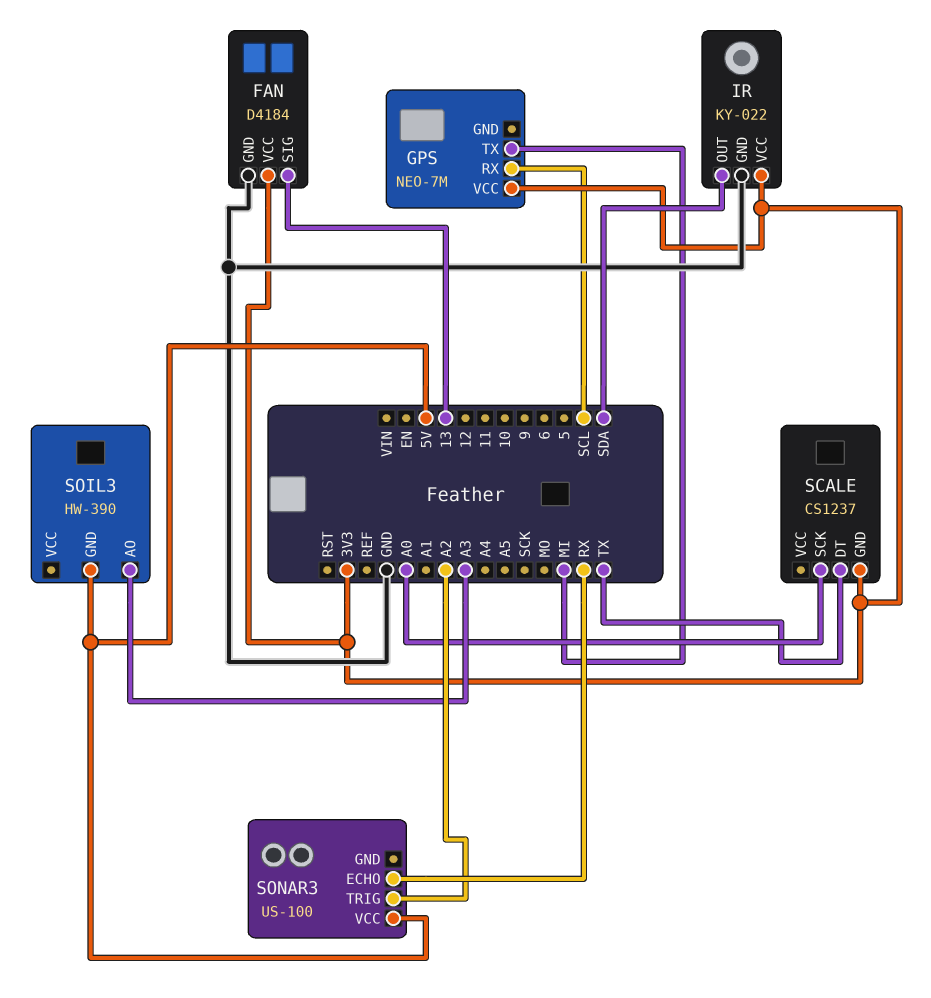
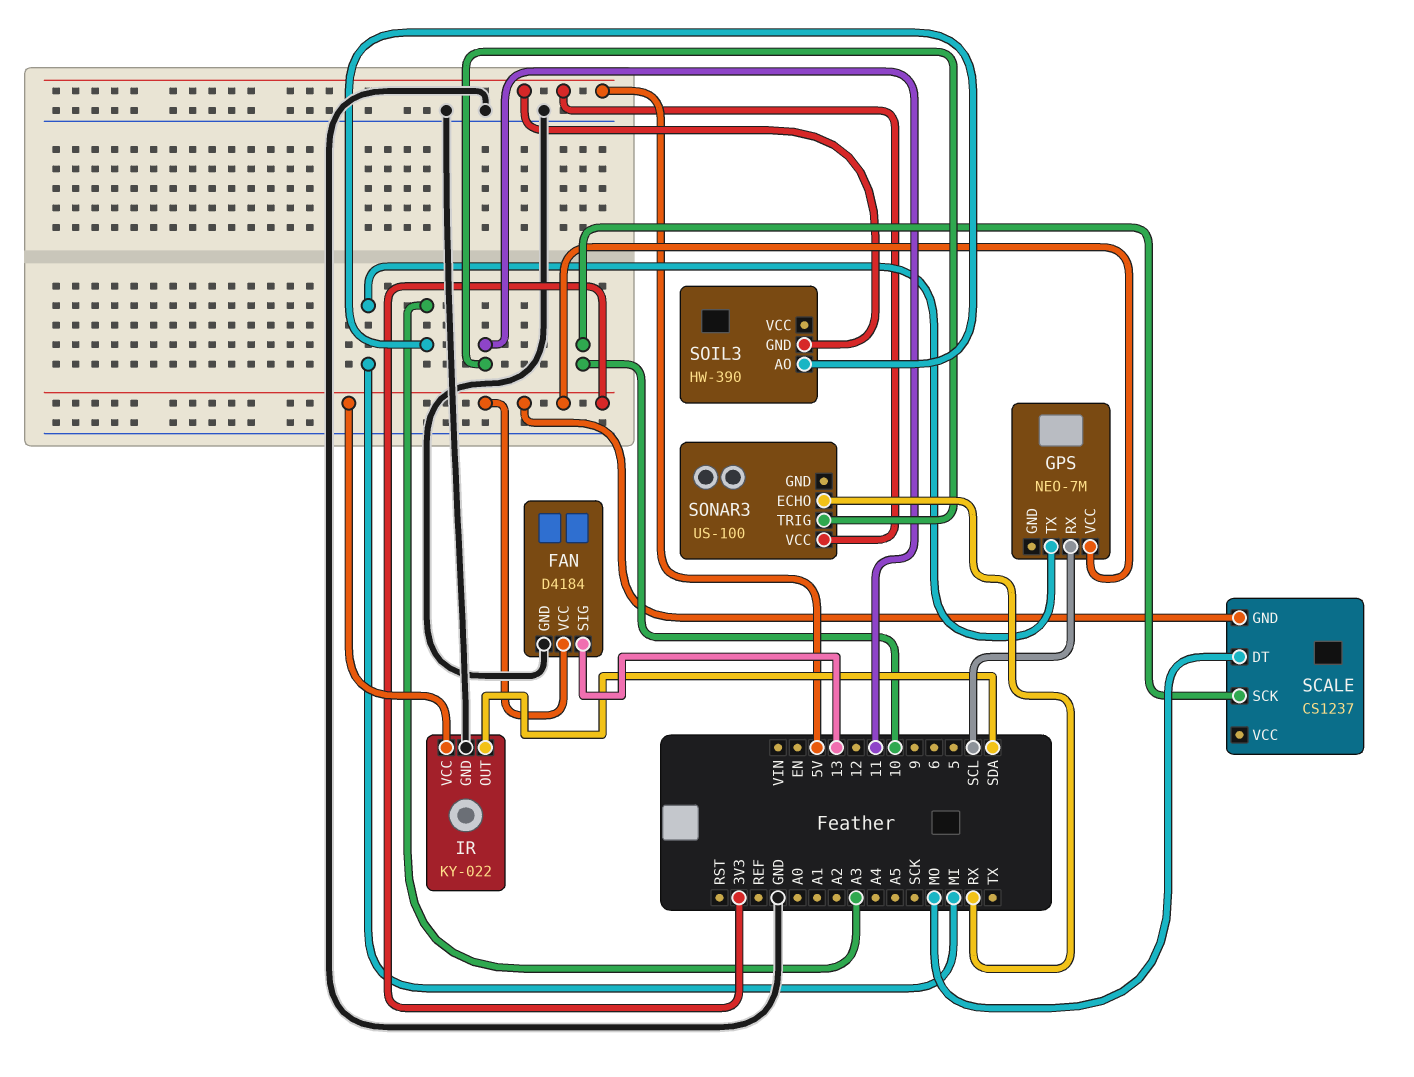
SCALE pin DT: TX -> MO
SCALE pin SCK: A0 -> 10
SONAR3 pin TRIG: A2 -> 11

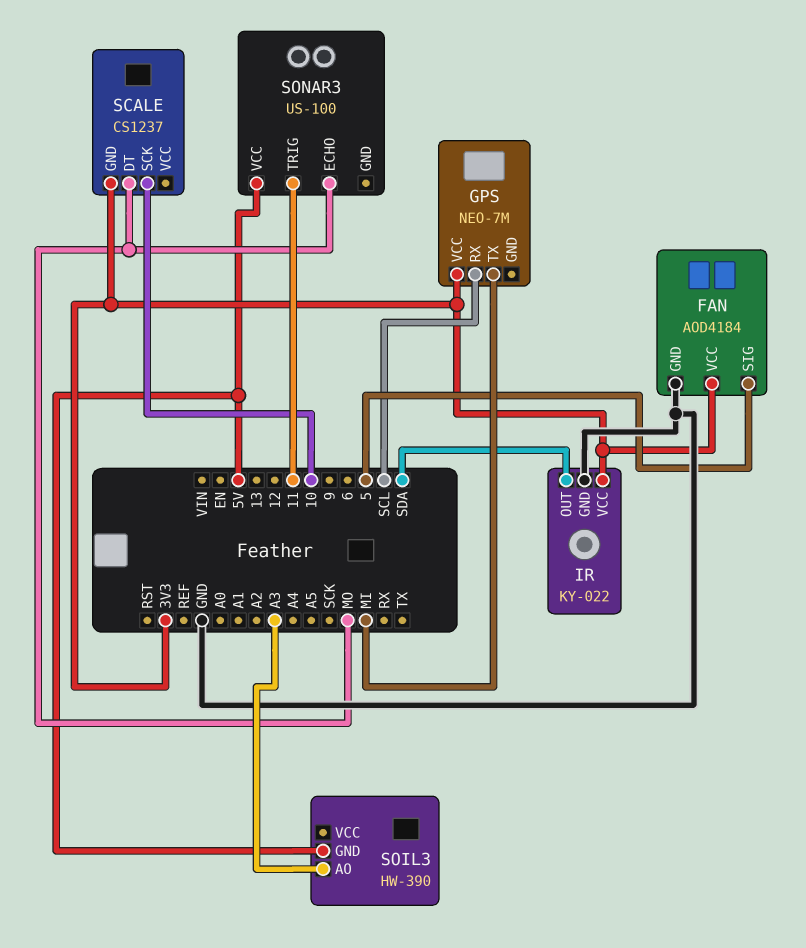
FAN: D4184 -> AOD4184
FAN pin SIG: 13 -> 5
SONAR3 pin ECHO: RX -> MO

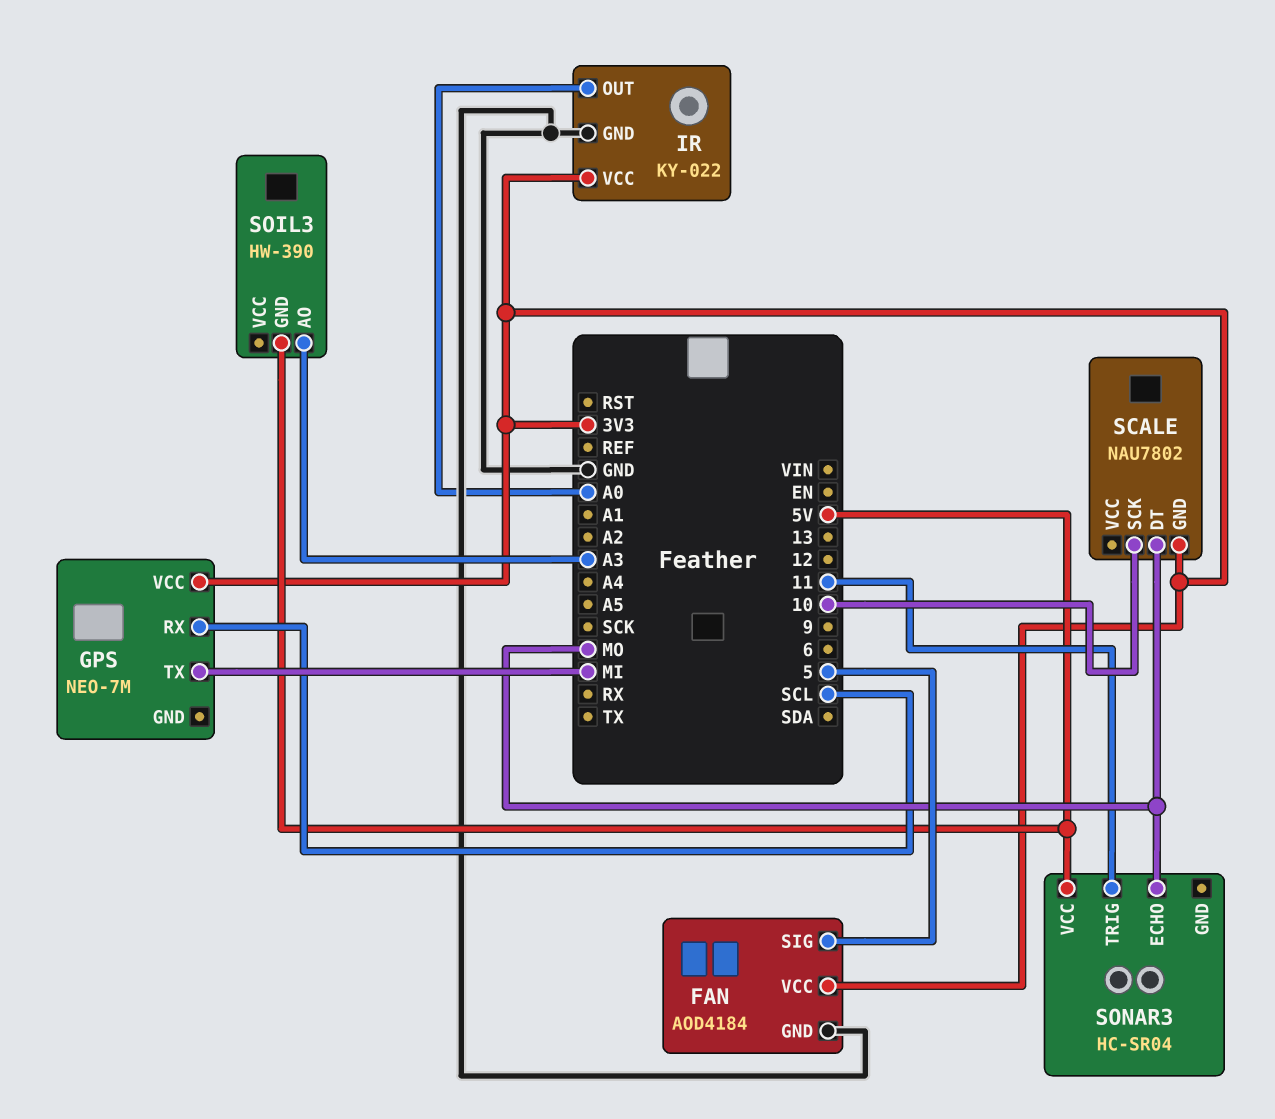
IR pin OUT: SDA -> A0
SCALE: CS1237 -> NAU7802
SONAR3: US-100 -> HC-SR04

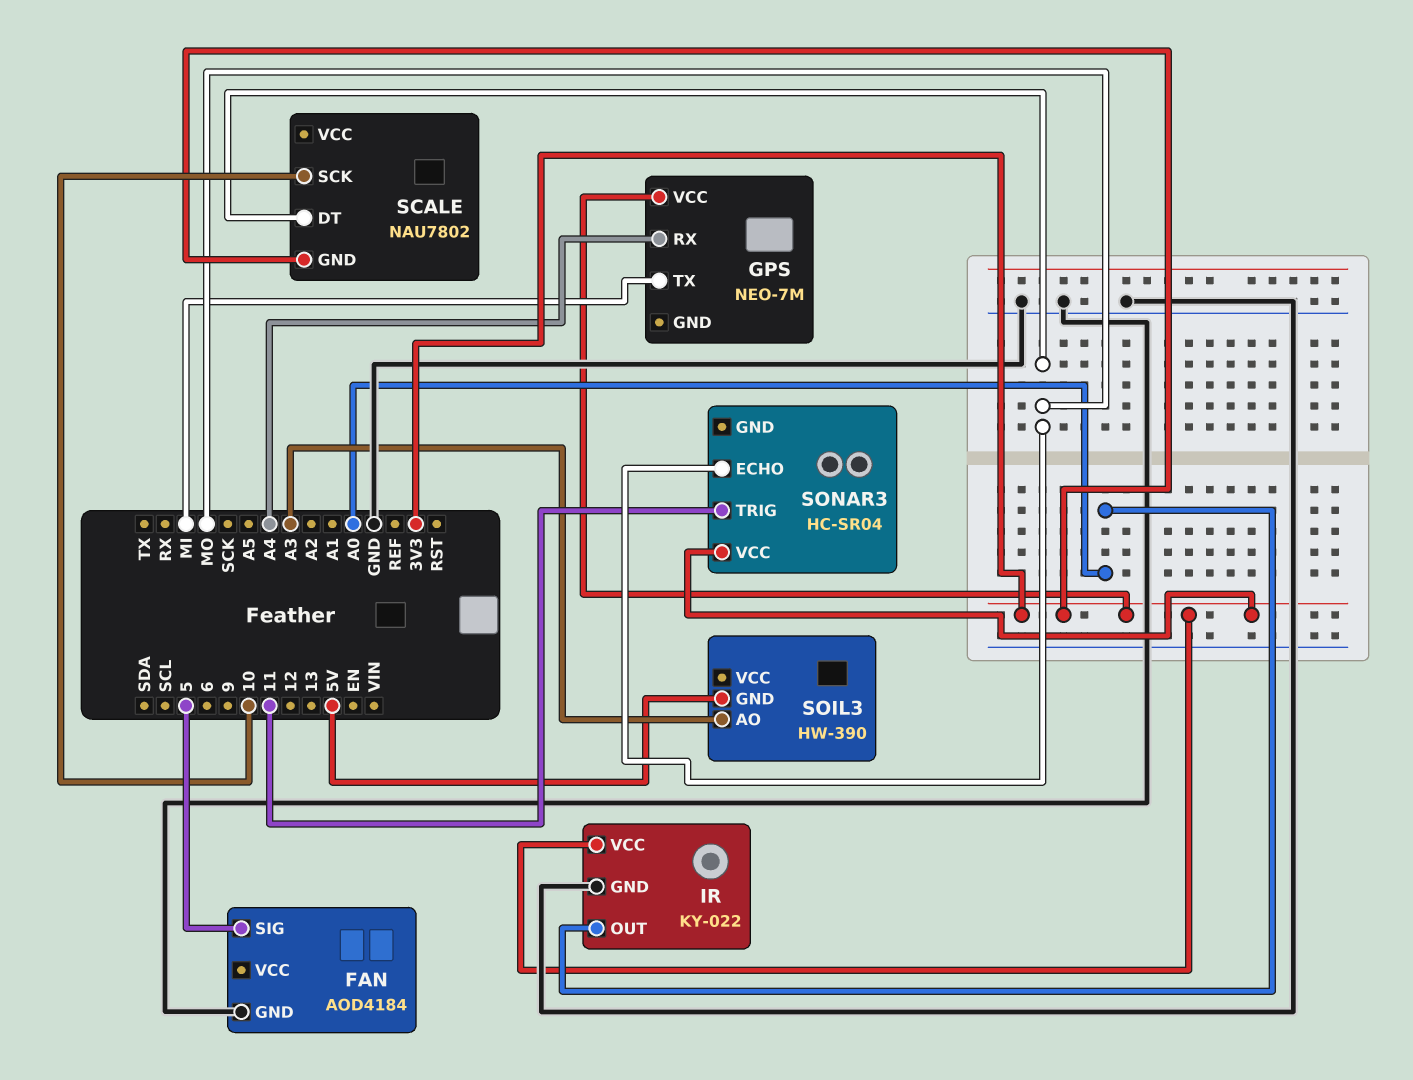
FAN pin VCC: 3V3 -> none
GPS pin RX: SCL -> A4
SONAR3 pin VCC: 5V -> 3V3

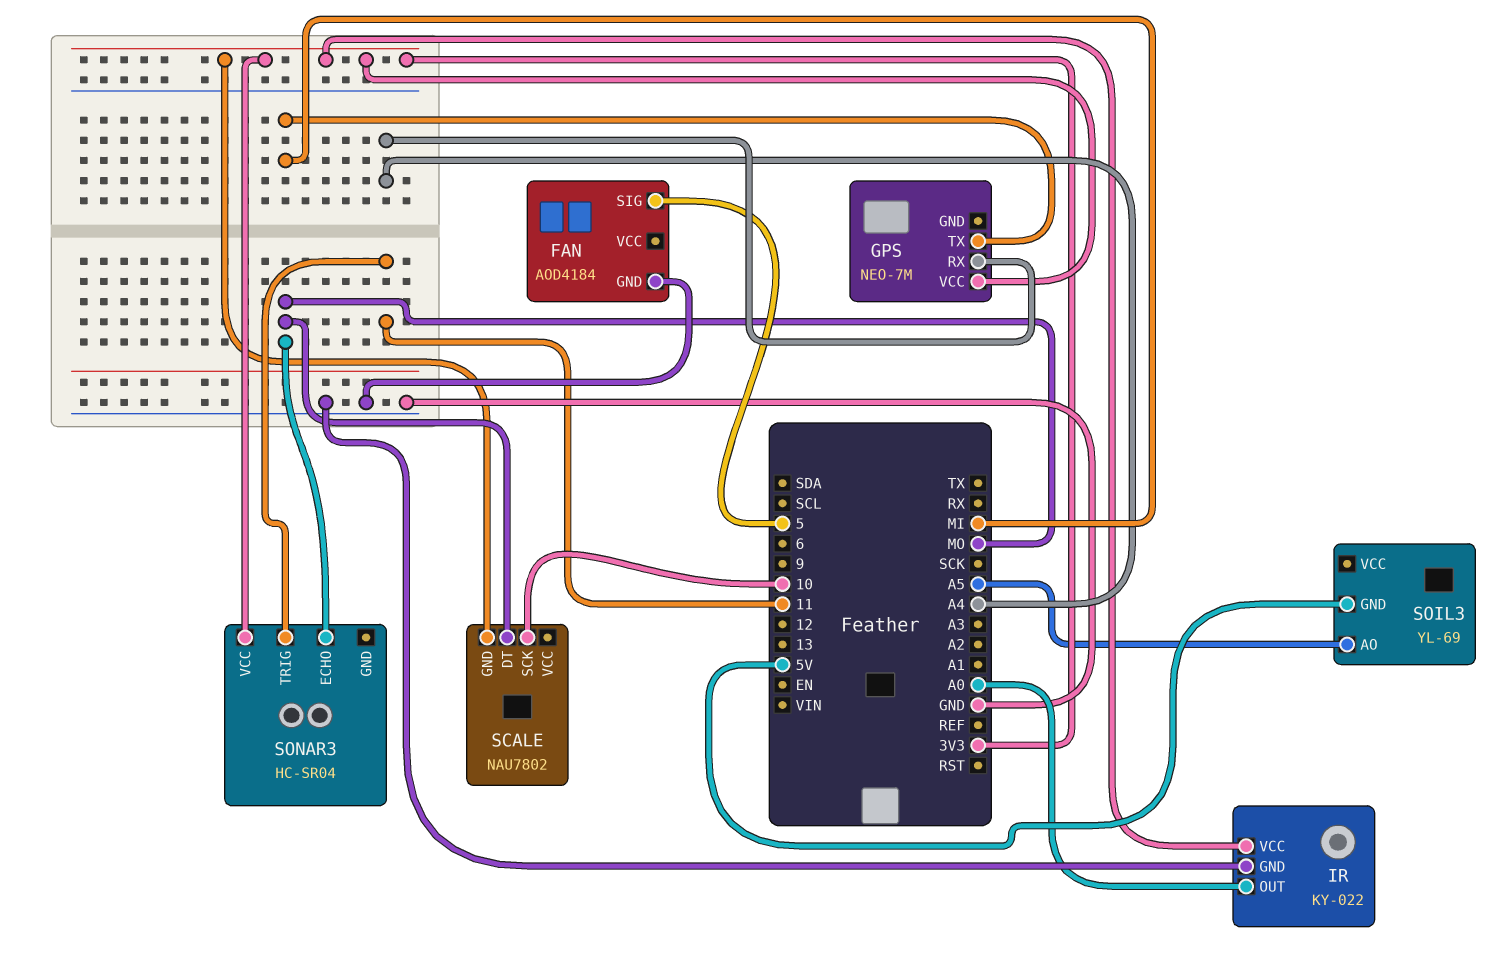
SOIL3: HW-390 -> YL-69
SOIL3 pin AO: A3 -> A5

